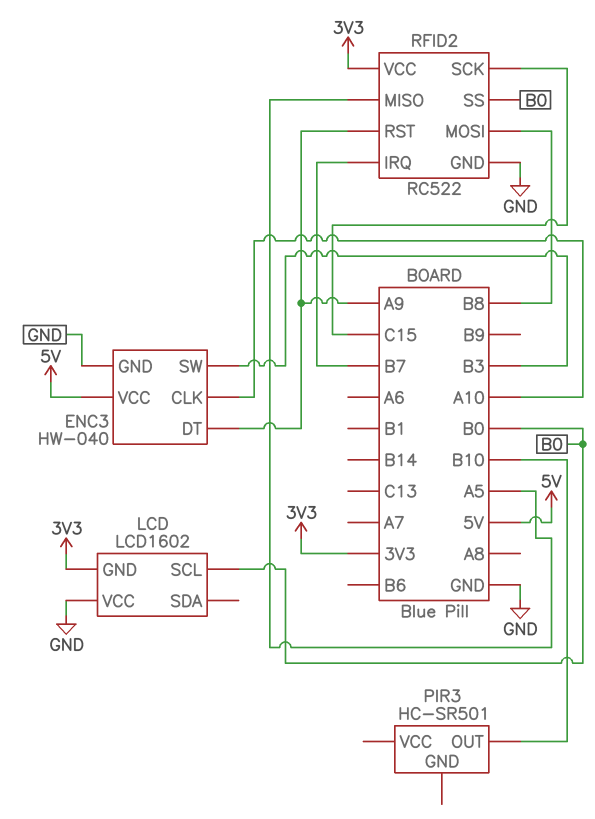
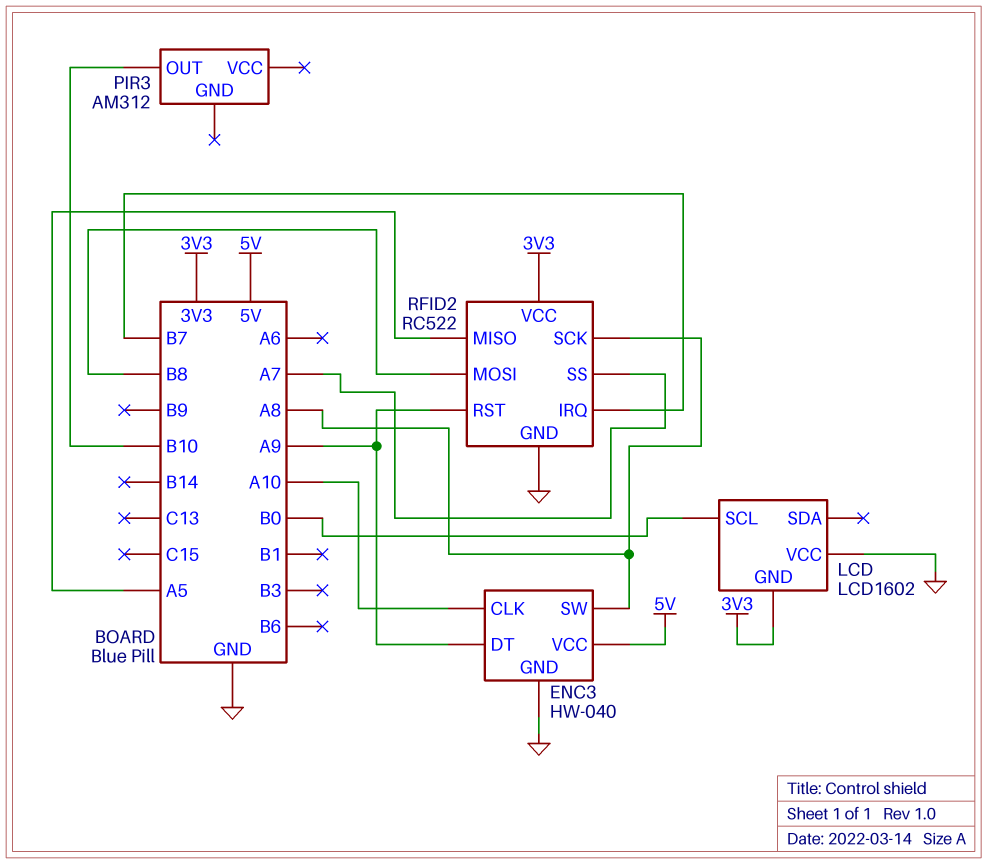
ENC3 pin SW: B3 -> A8
PIR3: HC-SR501 -> AM312
RFID2 pin SCK: C15 -> A8
RFID2 pin SS: B0 -> A7

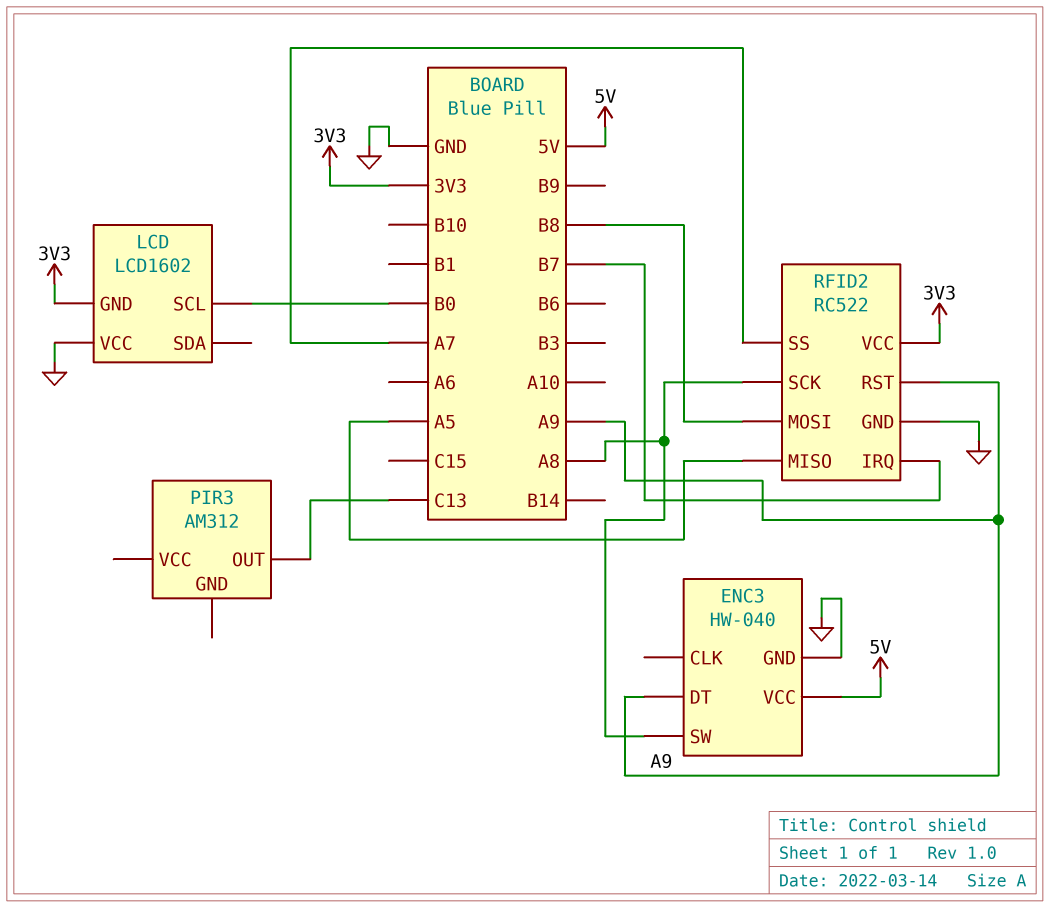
ENC3 pin CLK: A10 -> none
PIR3 pin OUT: B10 -> C13

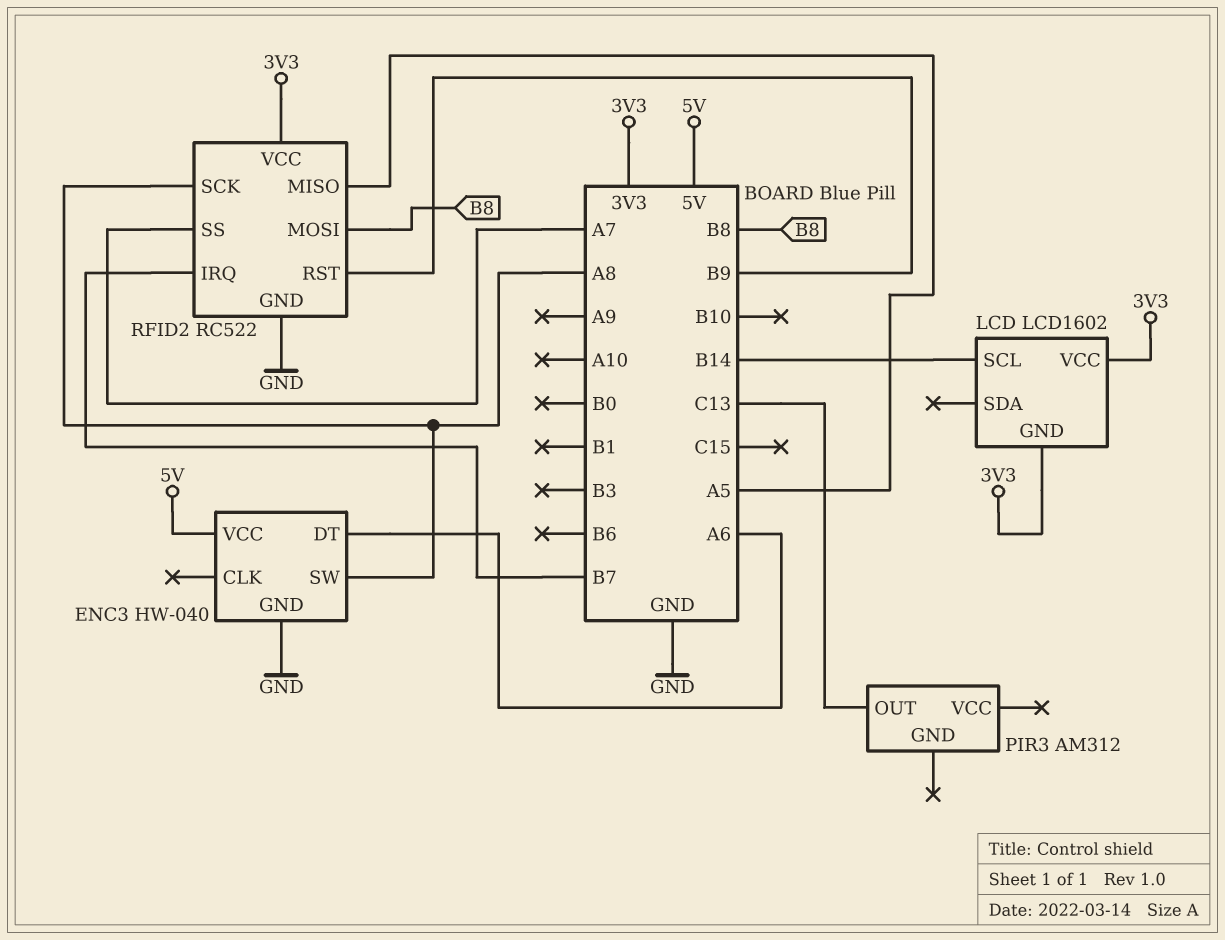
ENC3 pin DT: A9 -> A6
LCD pin SCL: B0 -> B14
LCD pin VCC: GND -> 3V3
RFID2 pin RST: A9 -> B9

